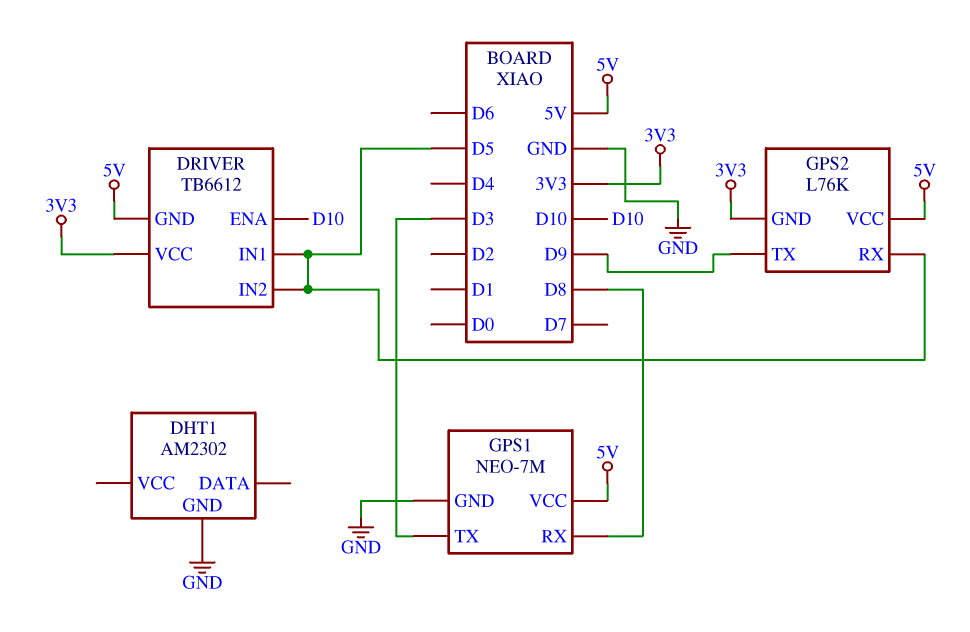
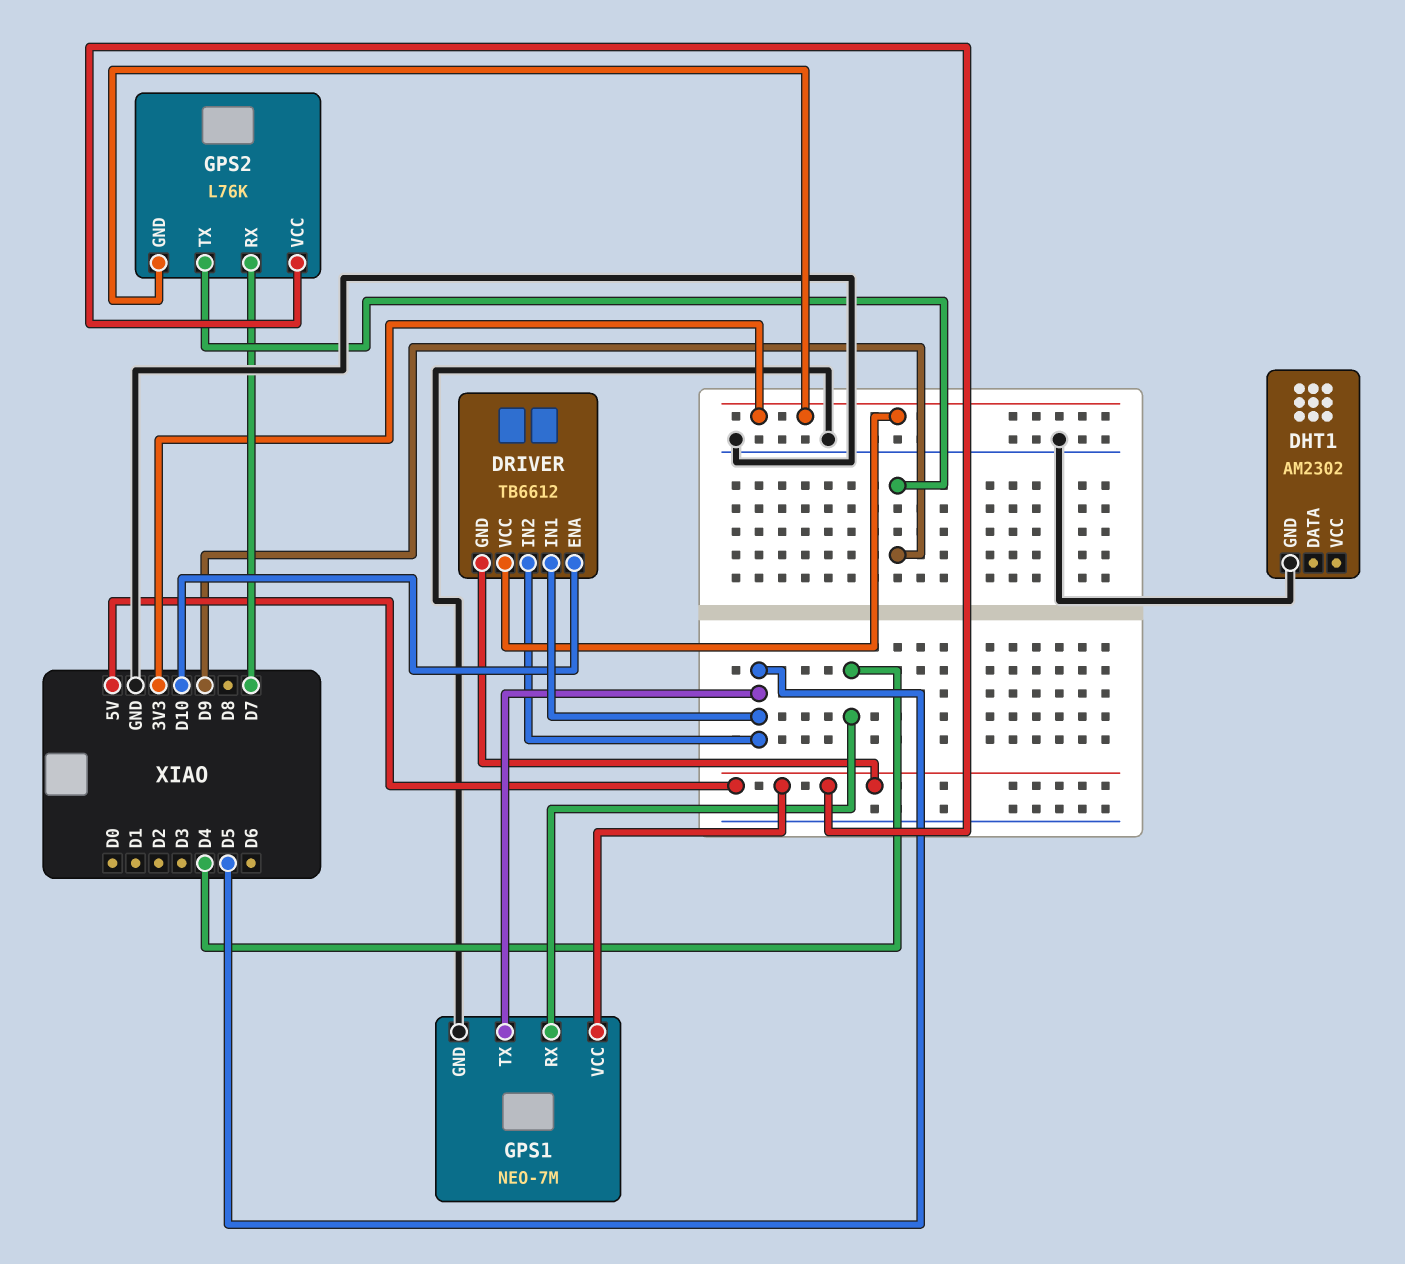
GPS1 pin RX: D8 -> D4
GPS1 pin TX: D3 -> D5
GPS2 pin RX: D5 -> D7

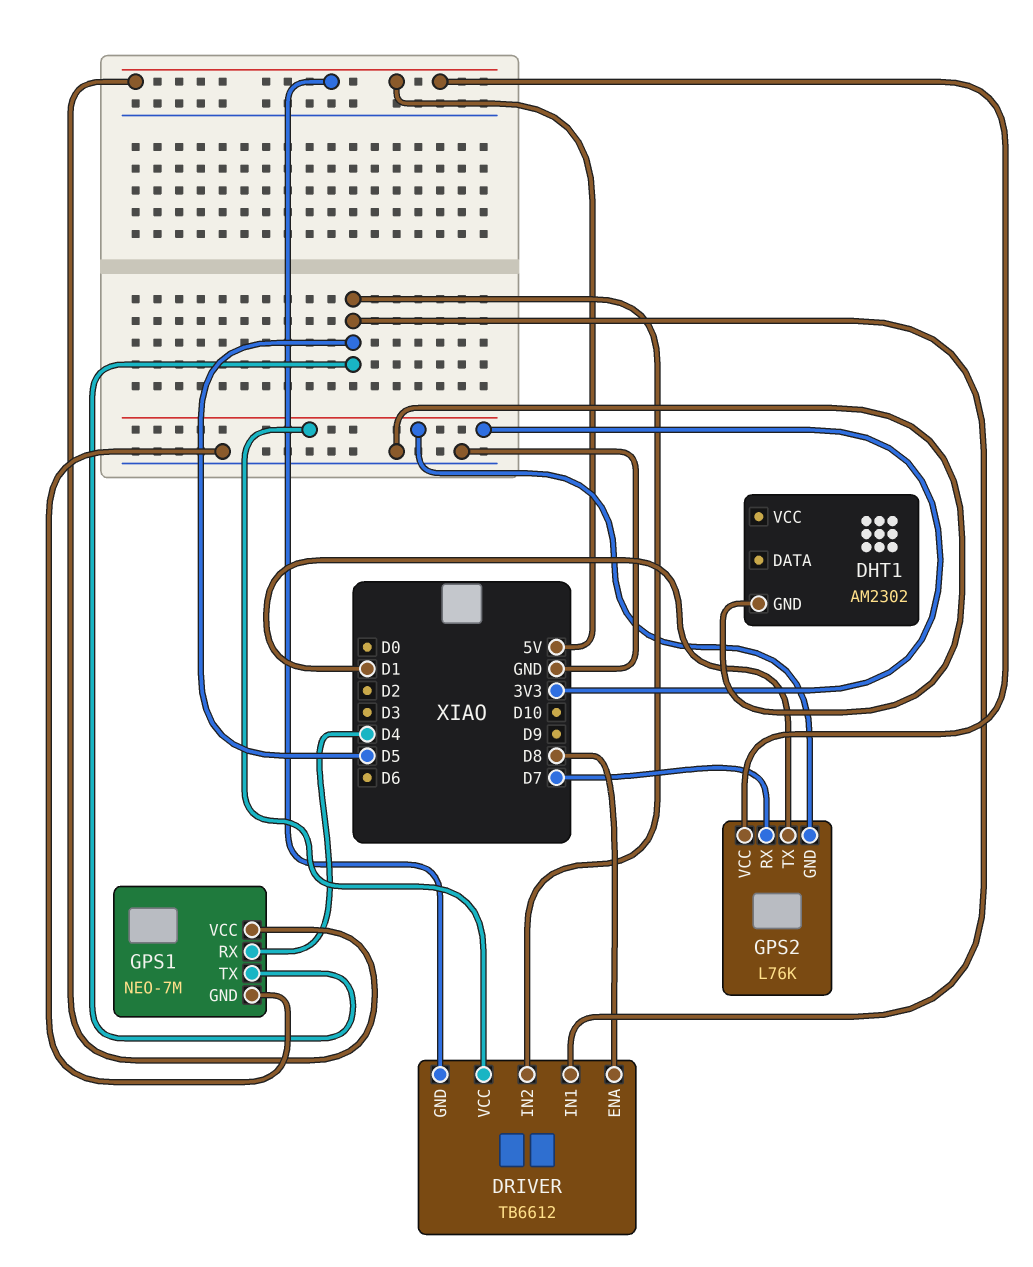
DRIVER pin ENA: D10 -> D8
GPS2 pin TX: D9 -> D1

